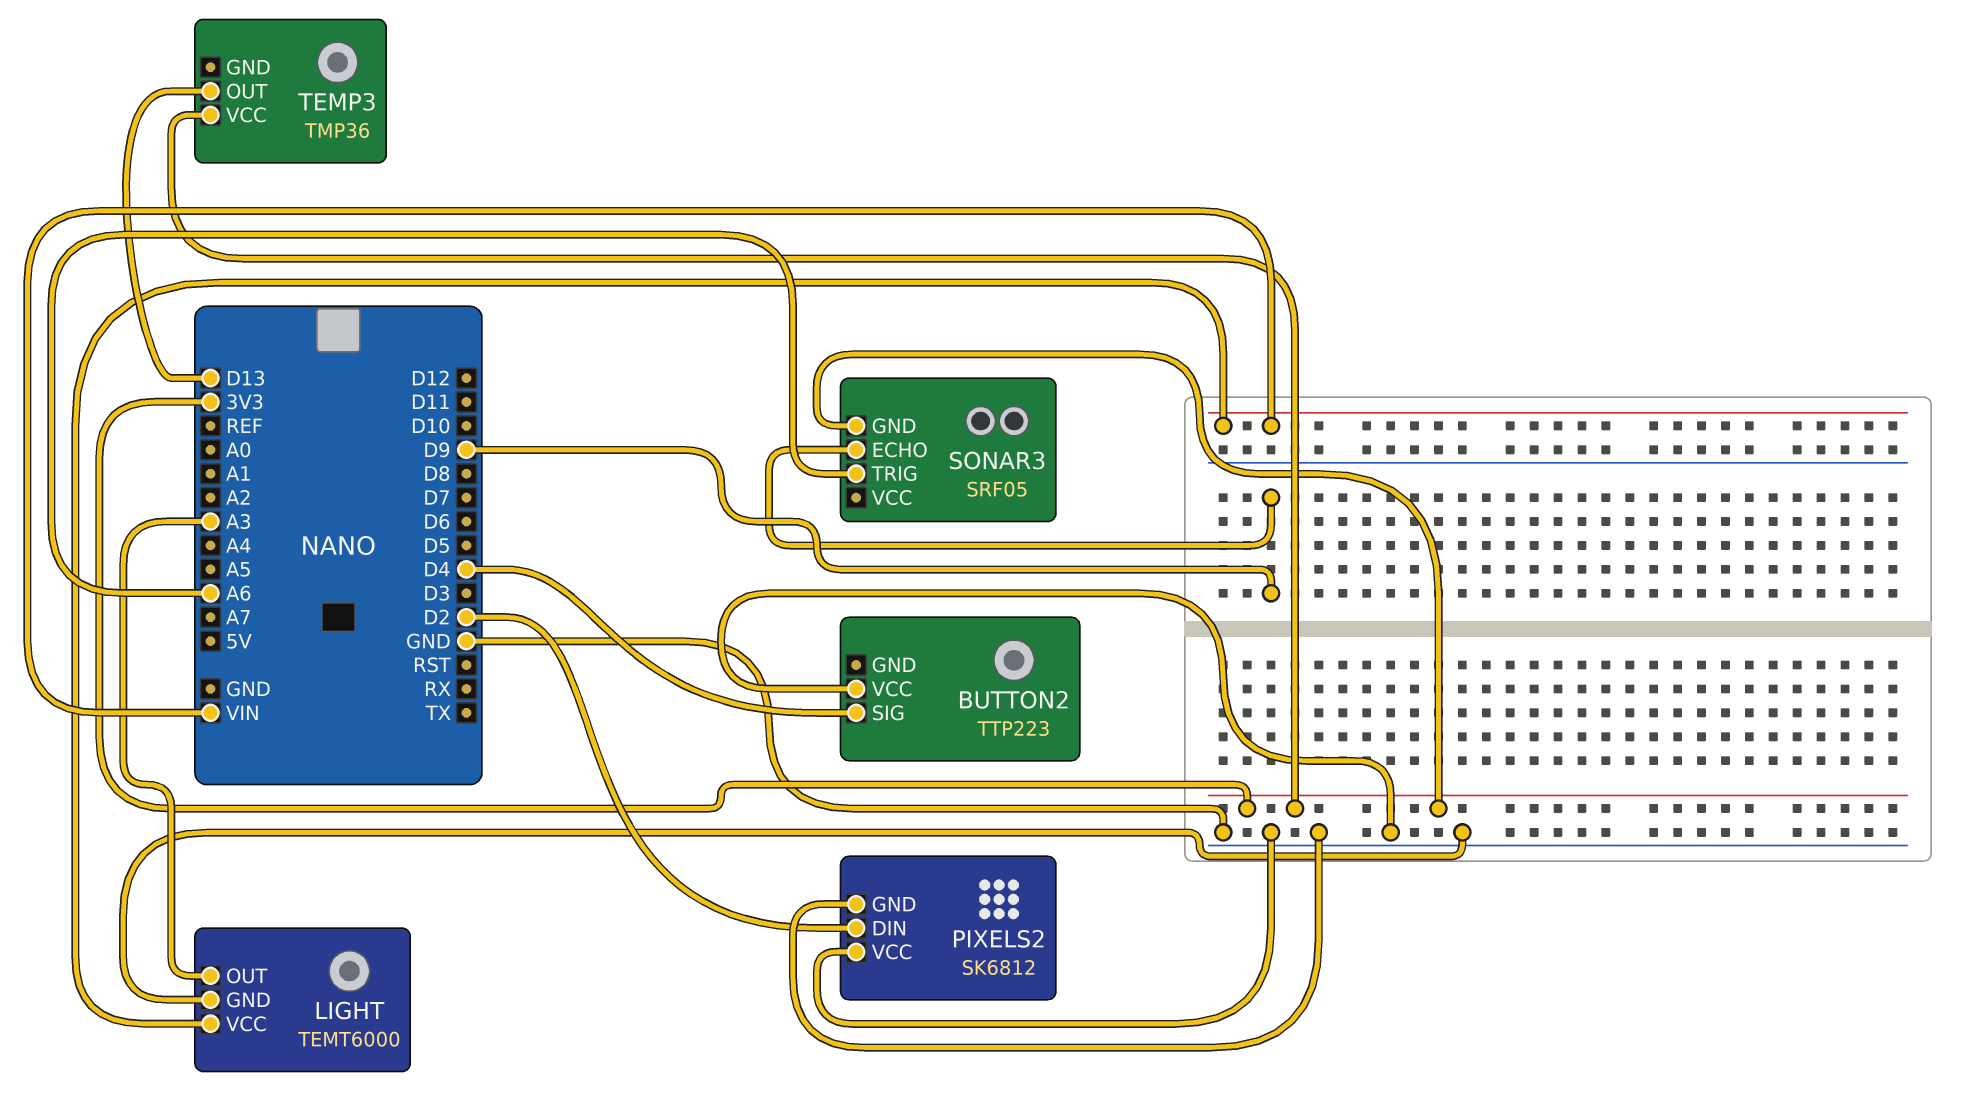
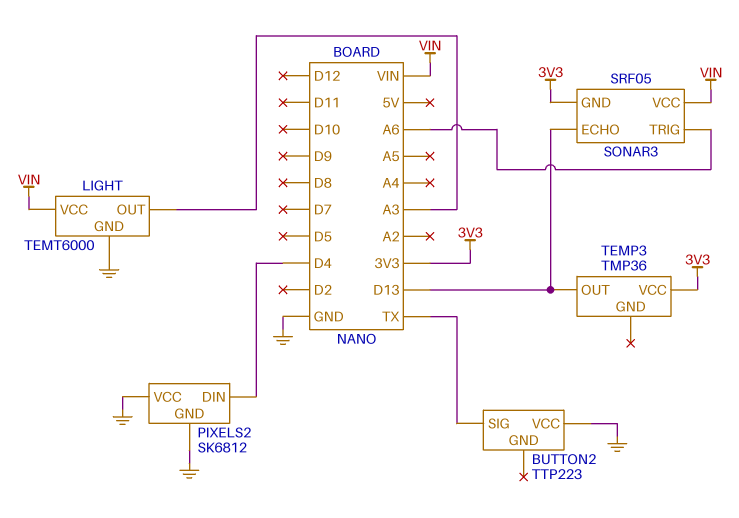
BUTTON2 pin SIG: D4 -> TX
PIXELS2 pin DIN: D2 -> D4
SONAR3 pin ECHO: D9 -> D13
SONAR3 pin VCC: none -> VIN

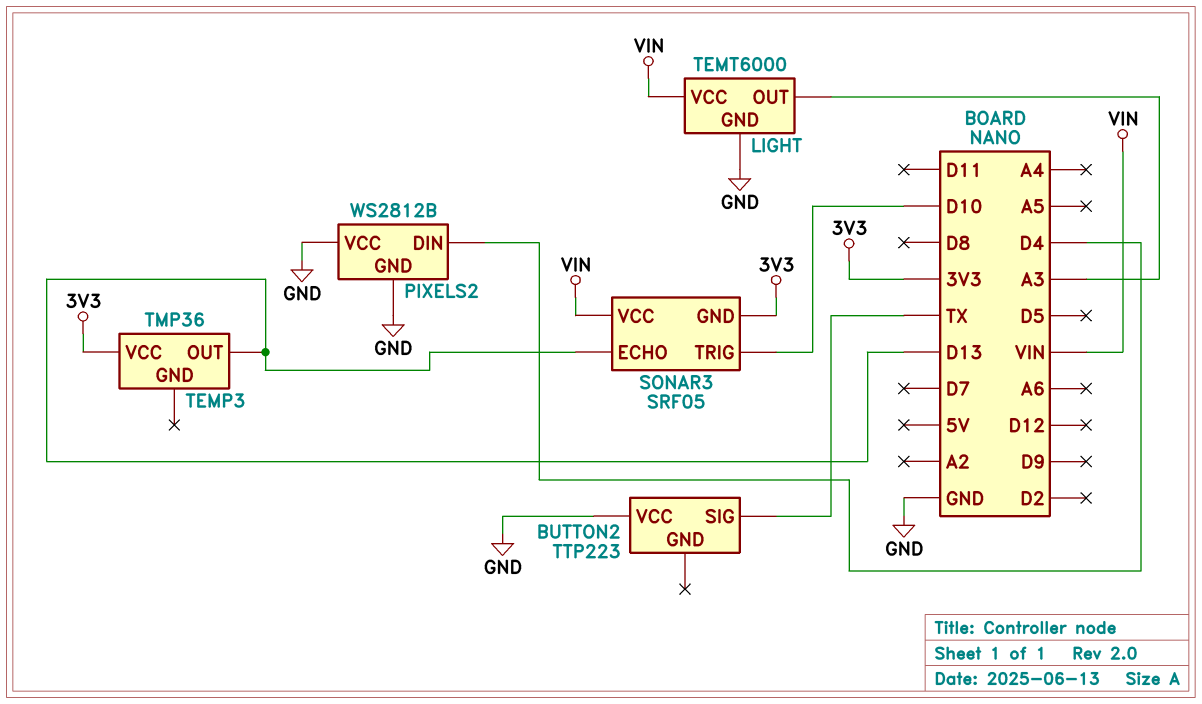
PIXELS2: SK6812 -> WS2812B
SONAR3 pin TRIG: A6 -> D10

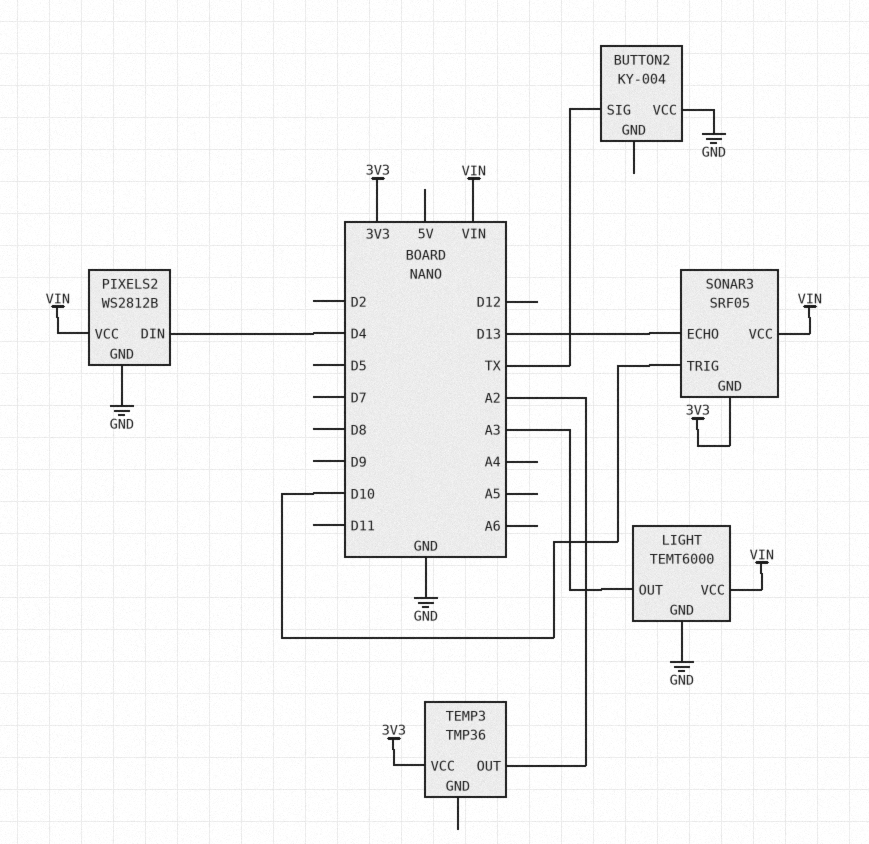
BUTTON2: TTP223 -> KY-004
PIXELS2 pin VCC: GND -> VIN
TEMP3 pin OUT: D13 -> A2

